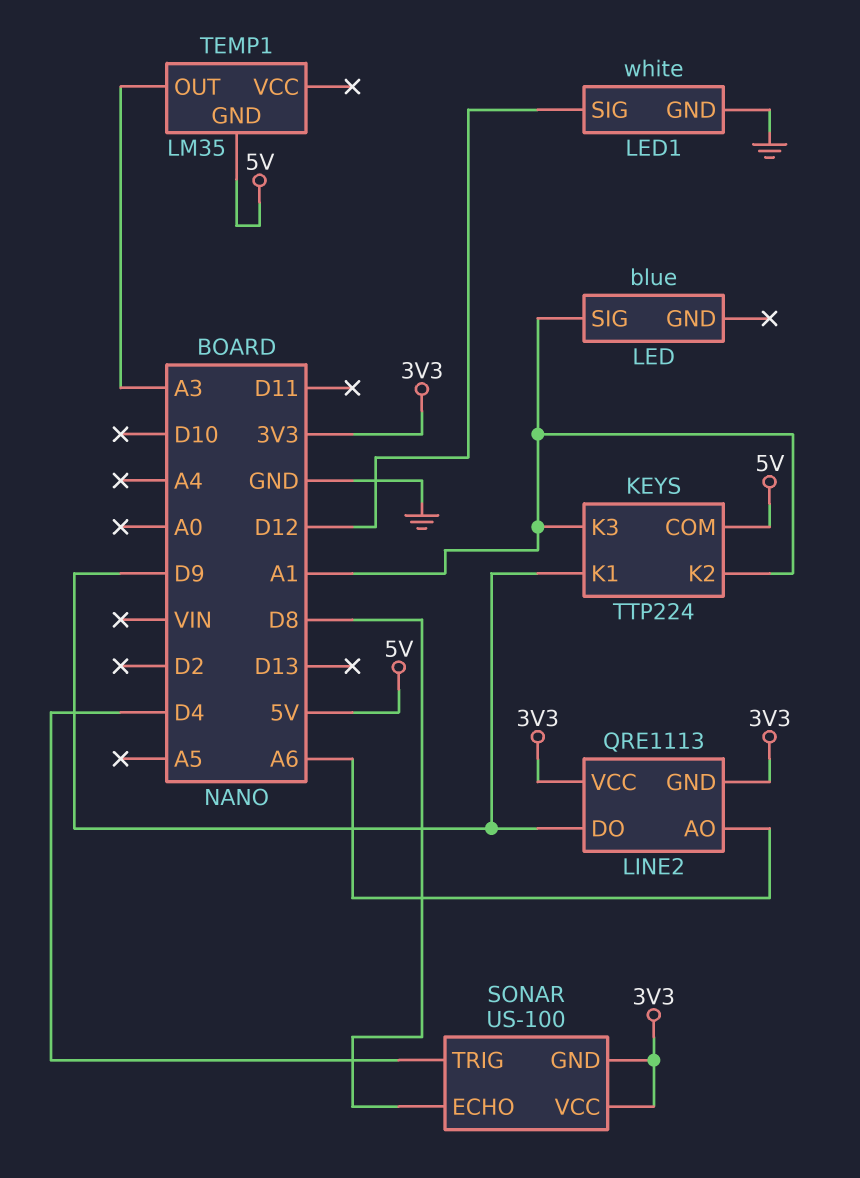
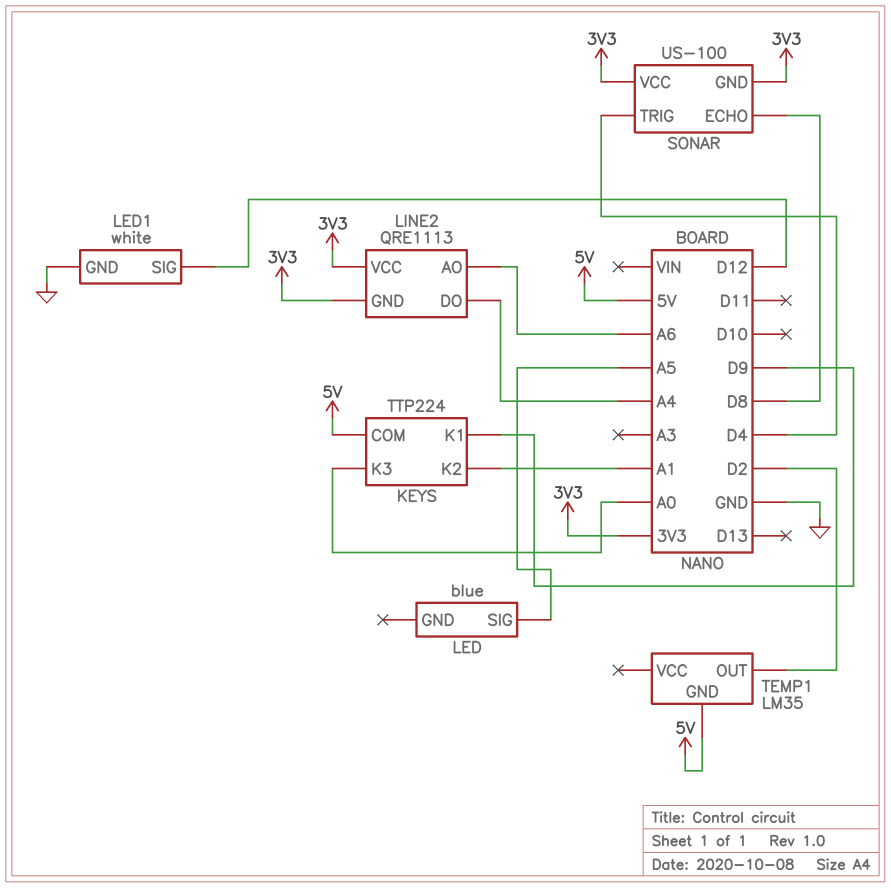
KEYS pin K3: A1 -> A0
LED pin SIG: A1 -> A5
LINE2 pin DO: D9 -> A4
TEMP1 pin OUT: A3 -> D2

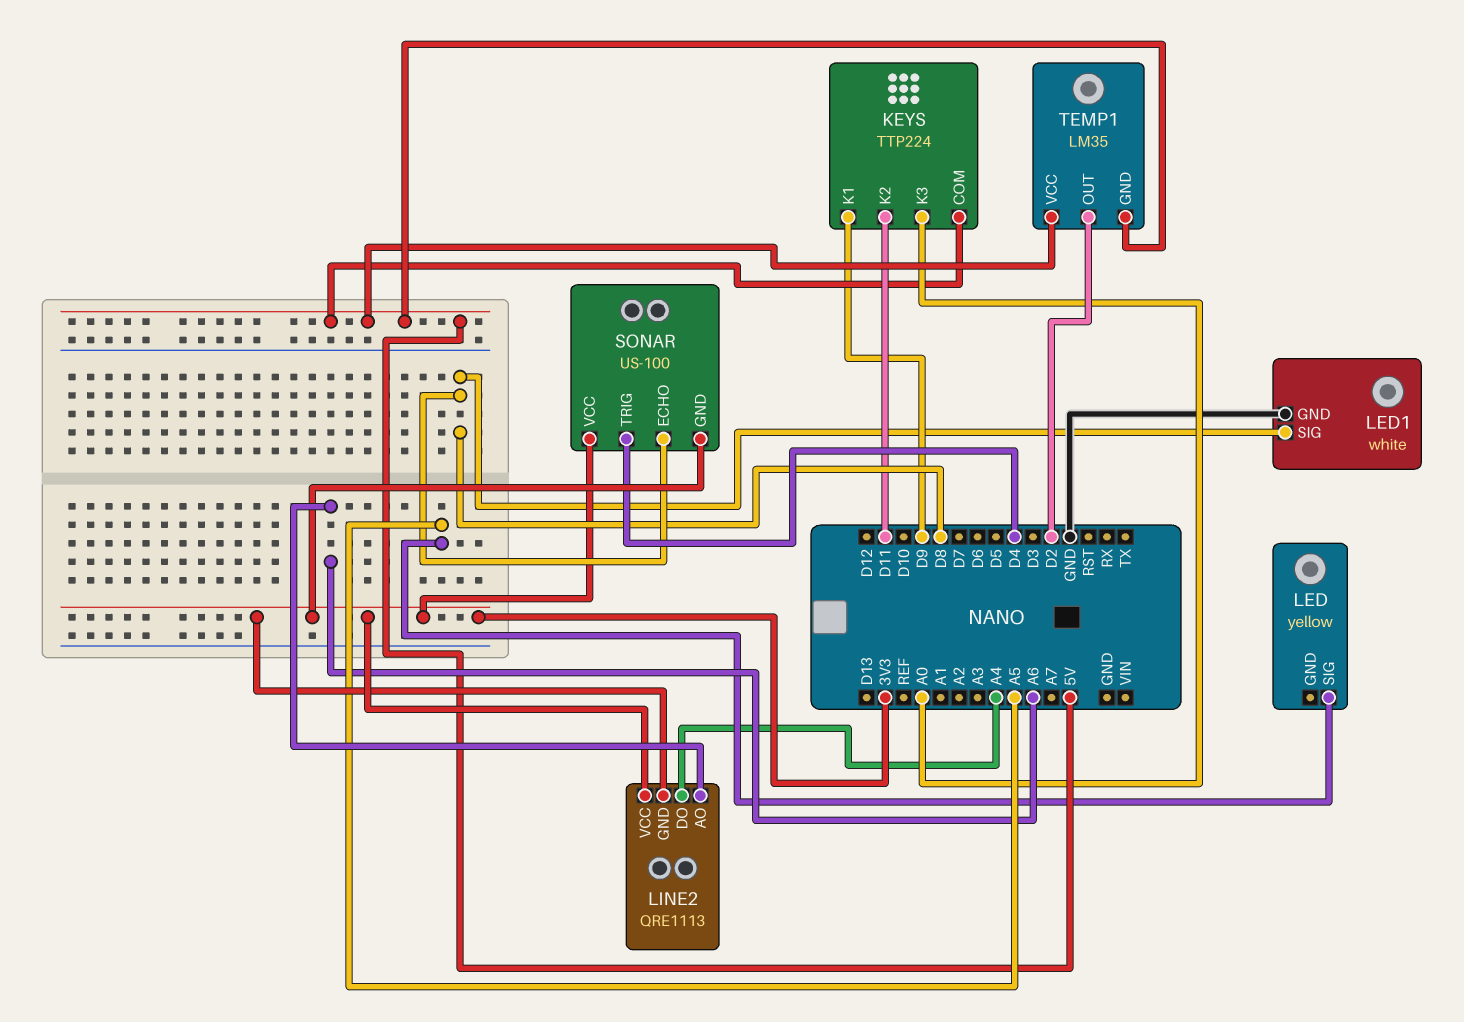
KEYS pin K2: A1 -> D11
LED: blue -> yellow
LED1 pin SIG: D12 -> D8
TEMP1 pin VCC: none -> 5V

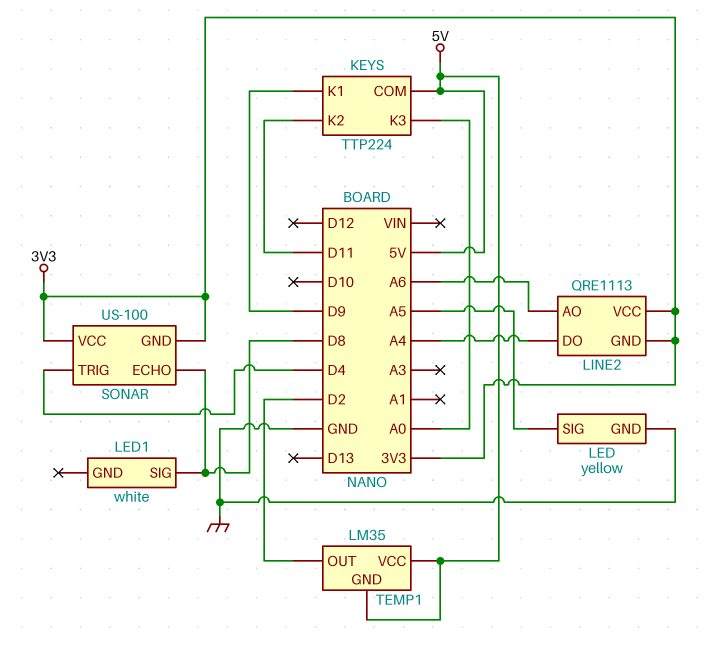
LED pin GND: none -> GND
LED1 pin GND: GND -> none

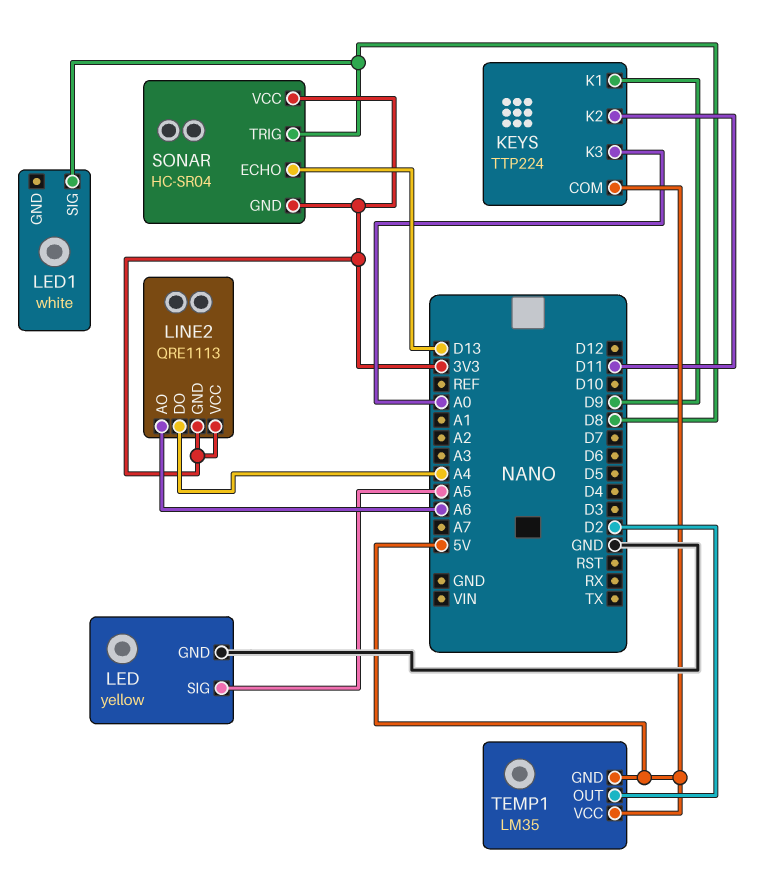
SONAR: US-100 -> HC-SR04
SONAR pin ECHO: D8 -> D13
SONAR pin TRIG: D4 -> D8

